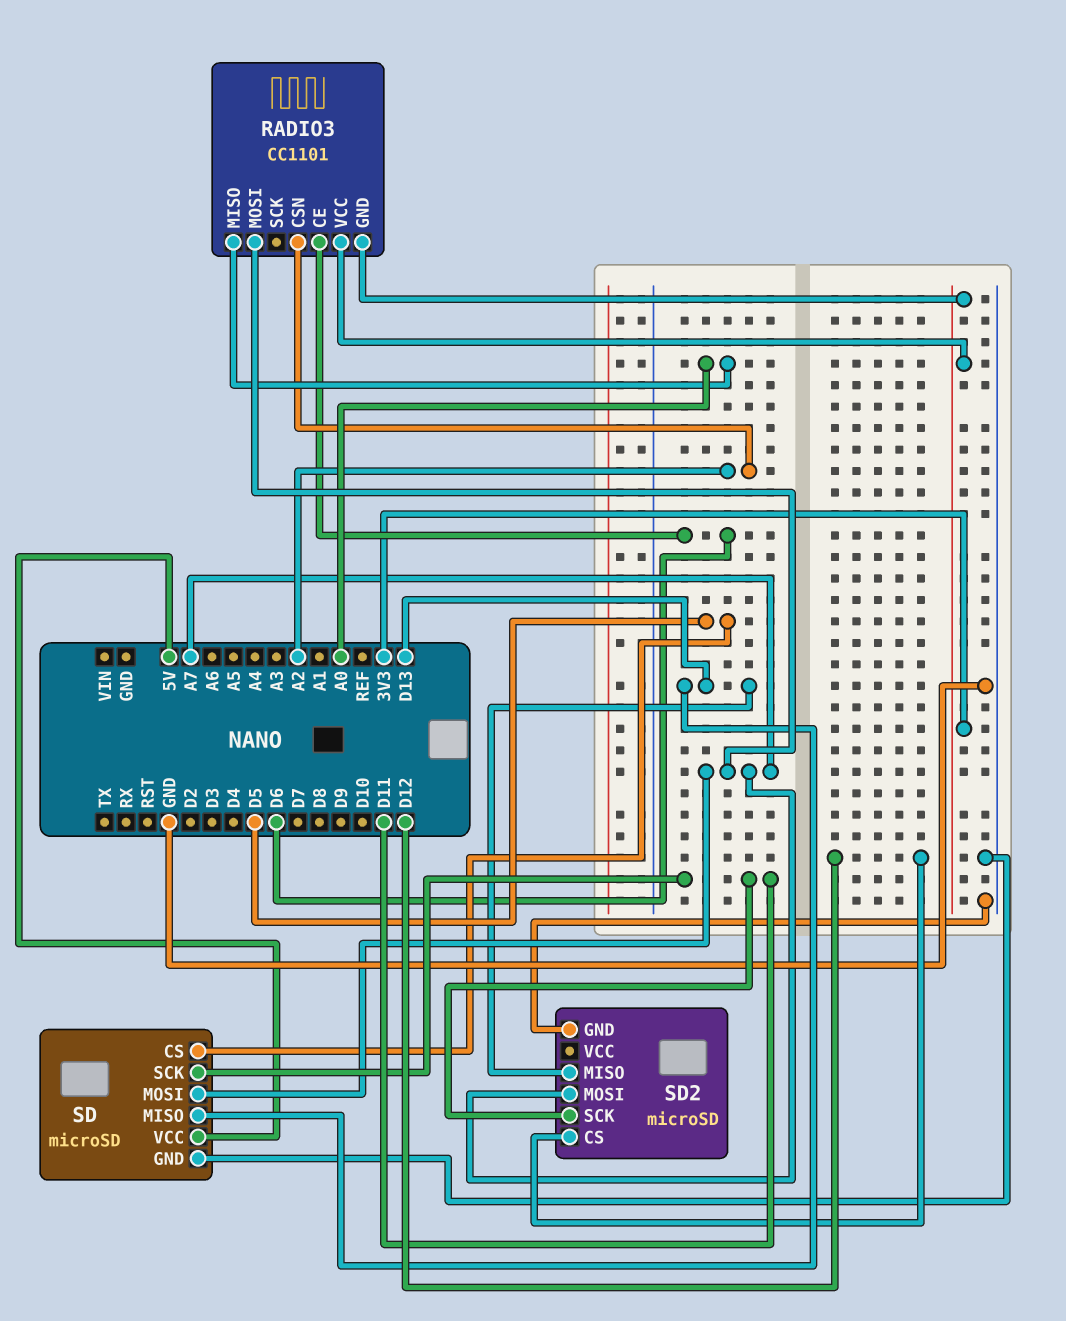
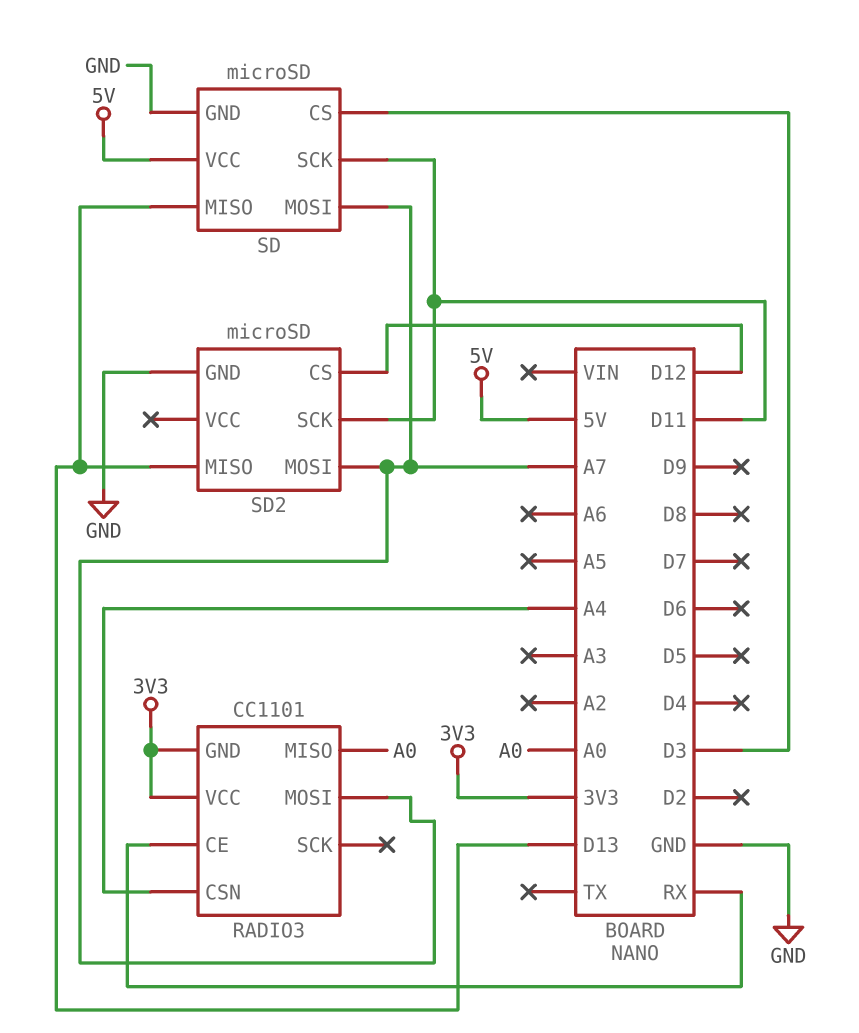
RADIO3 pin CE: D6 -> RX
RADIO3 pin CSN: A2 -> A4
SD pin CS: D5 -> D3

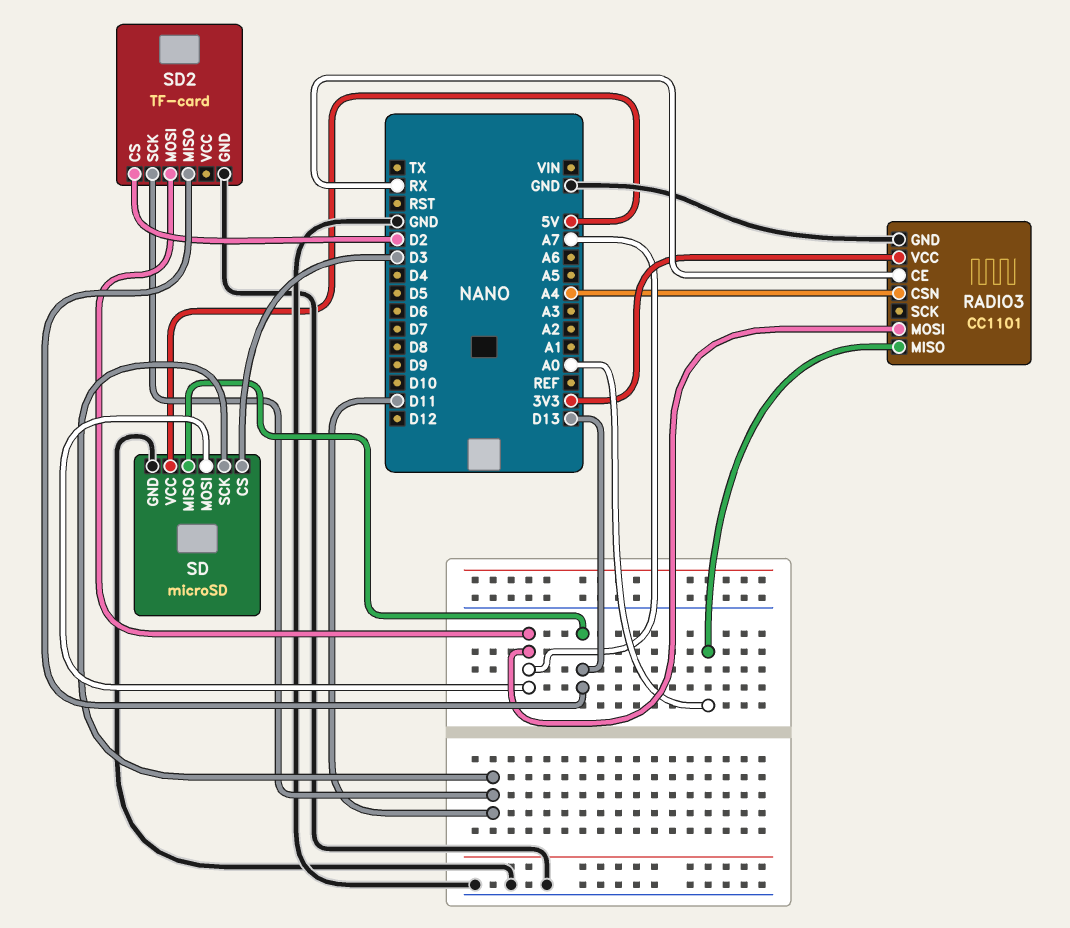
RADIO3 pin GND: 3V3 -> GND
SD2: microSD -> TF-card
SD2 pin CS: D12 -> D2

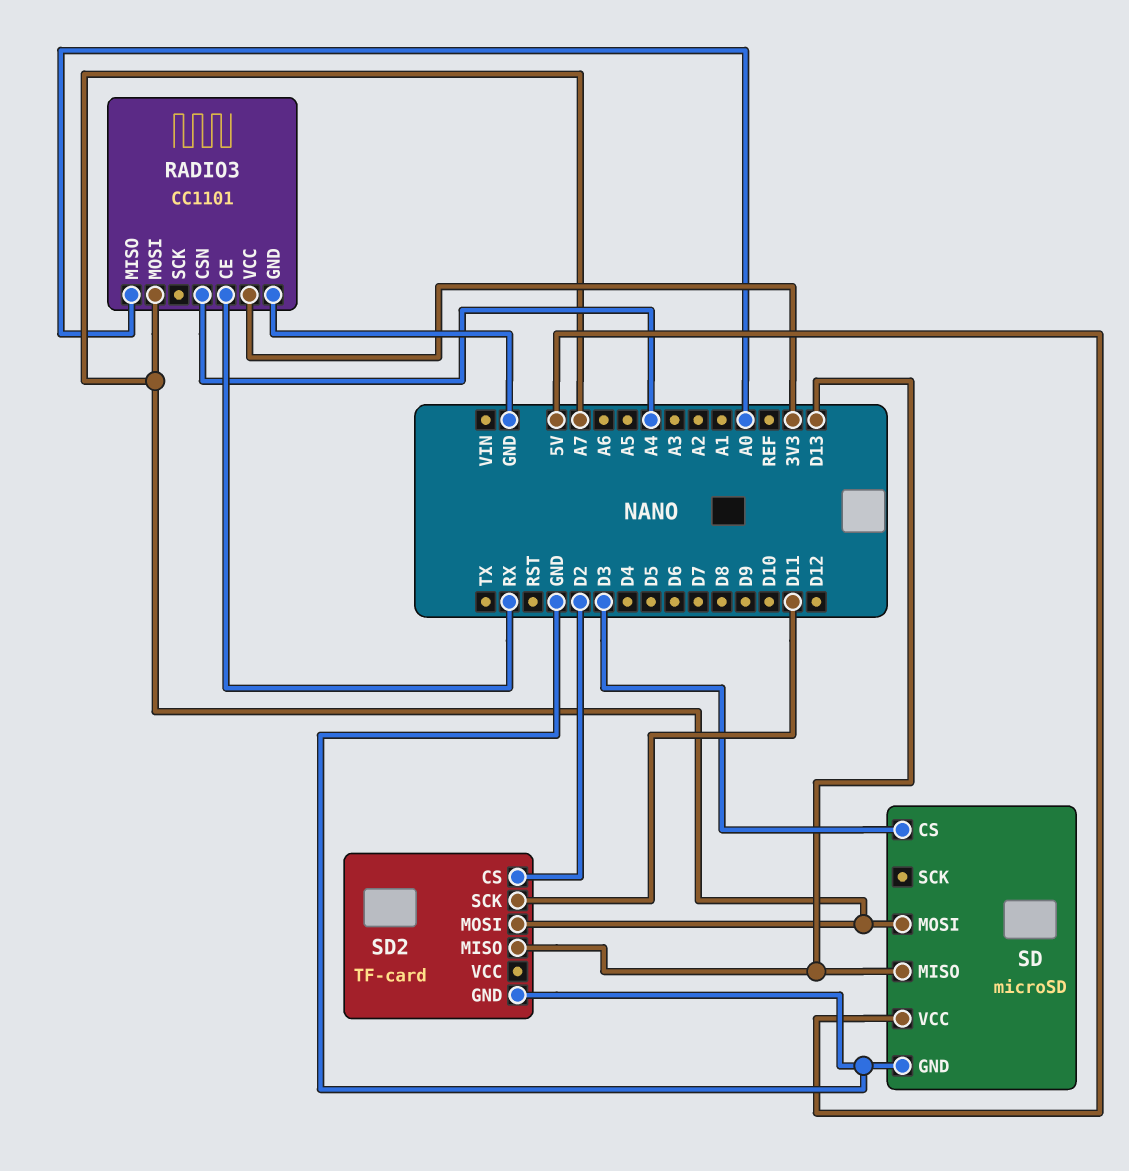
SD pin SCK: D11 -> none

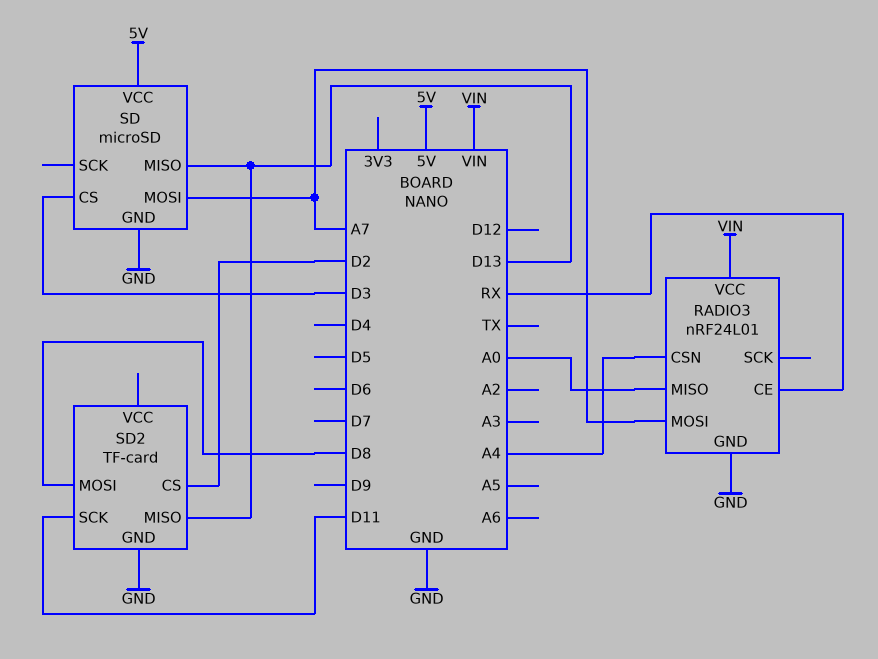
RADIO3: CC1101 -> nRF24L01
RADIO3 pin VCC: 3V3 -> VIN
SD2 pin MOSI: A7 -> D8

